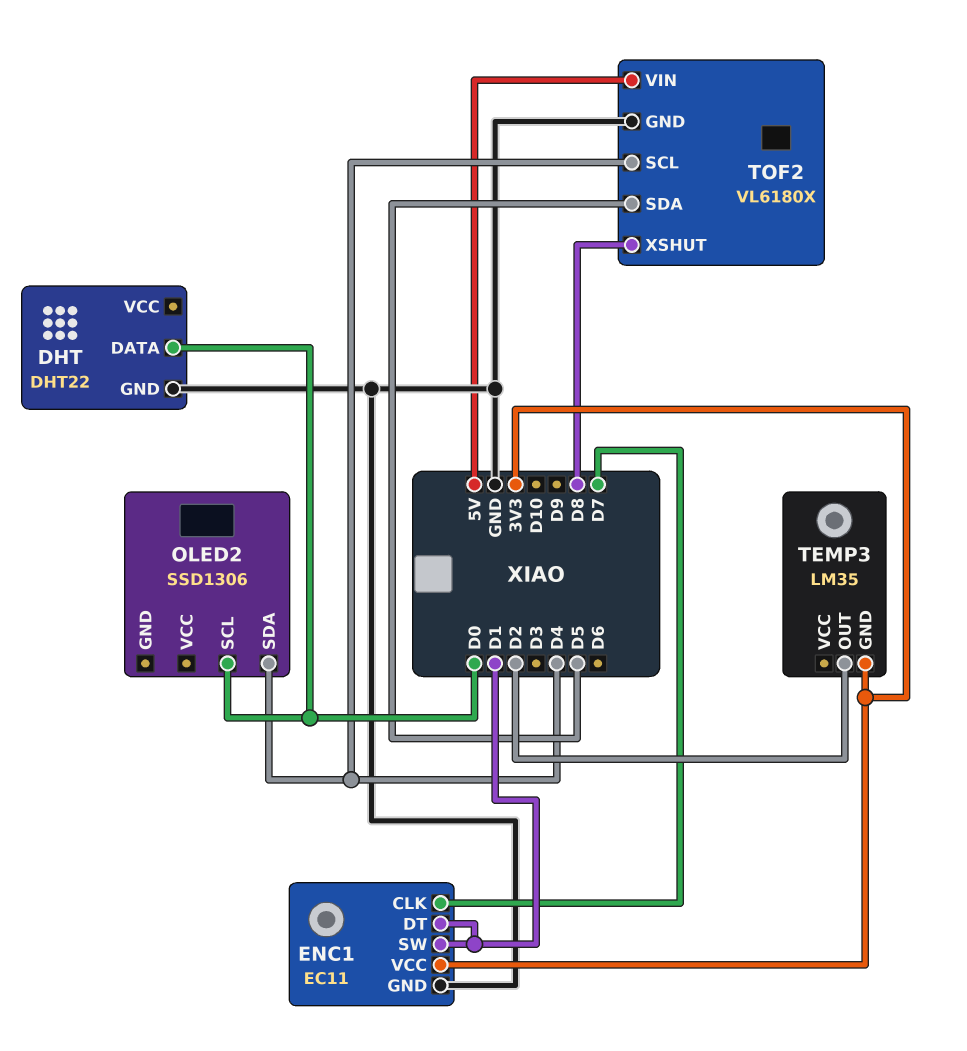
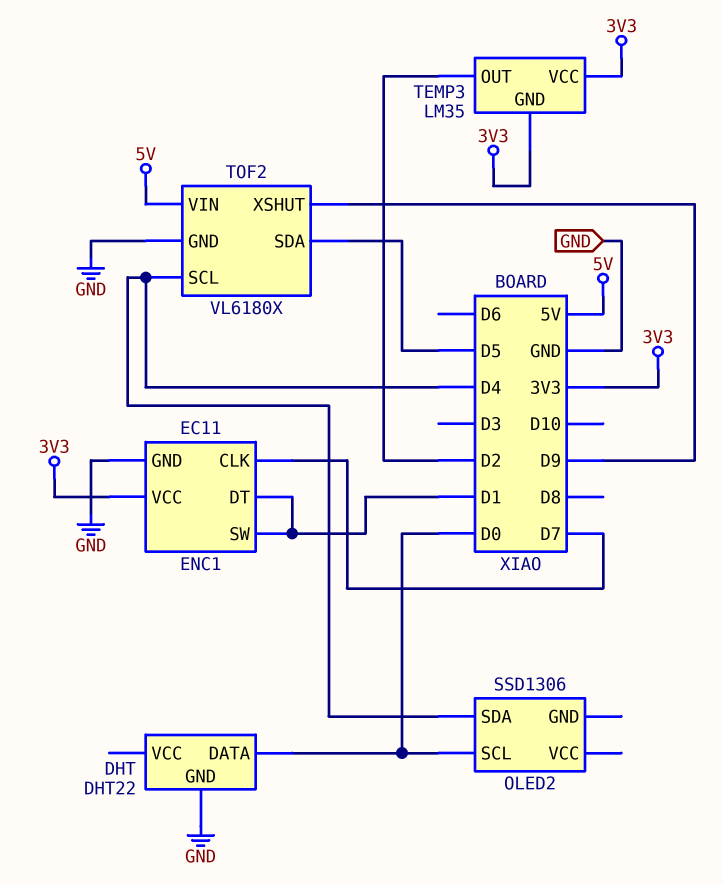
TEMP3 pin VCC: none -> 3V3
TOF2 pin XSHUT: D8 -> D9

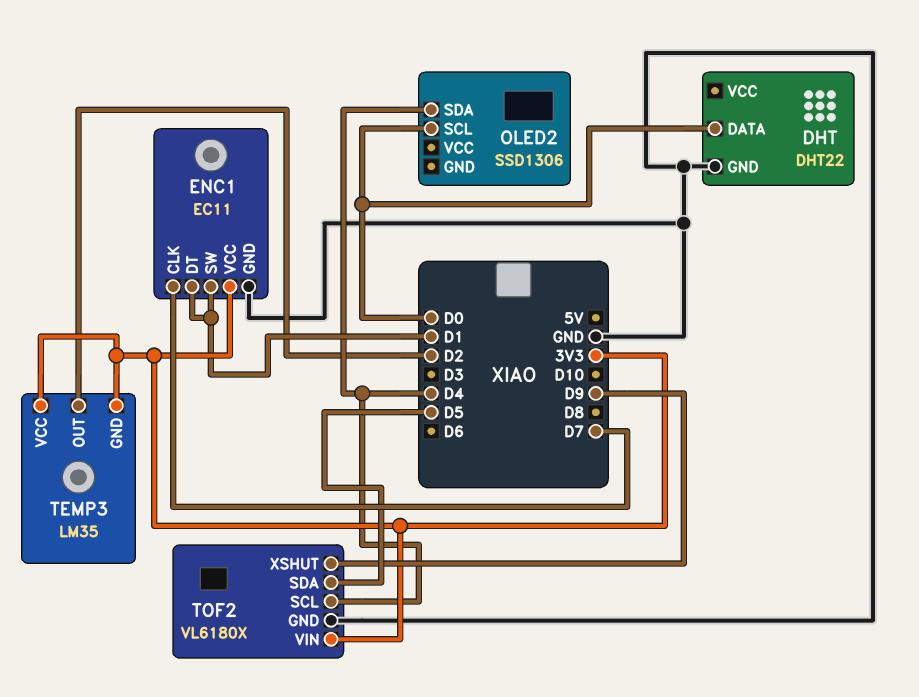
TOF2 pin VIN: 5V -> 3V3

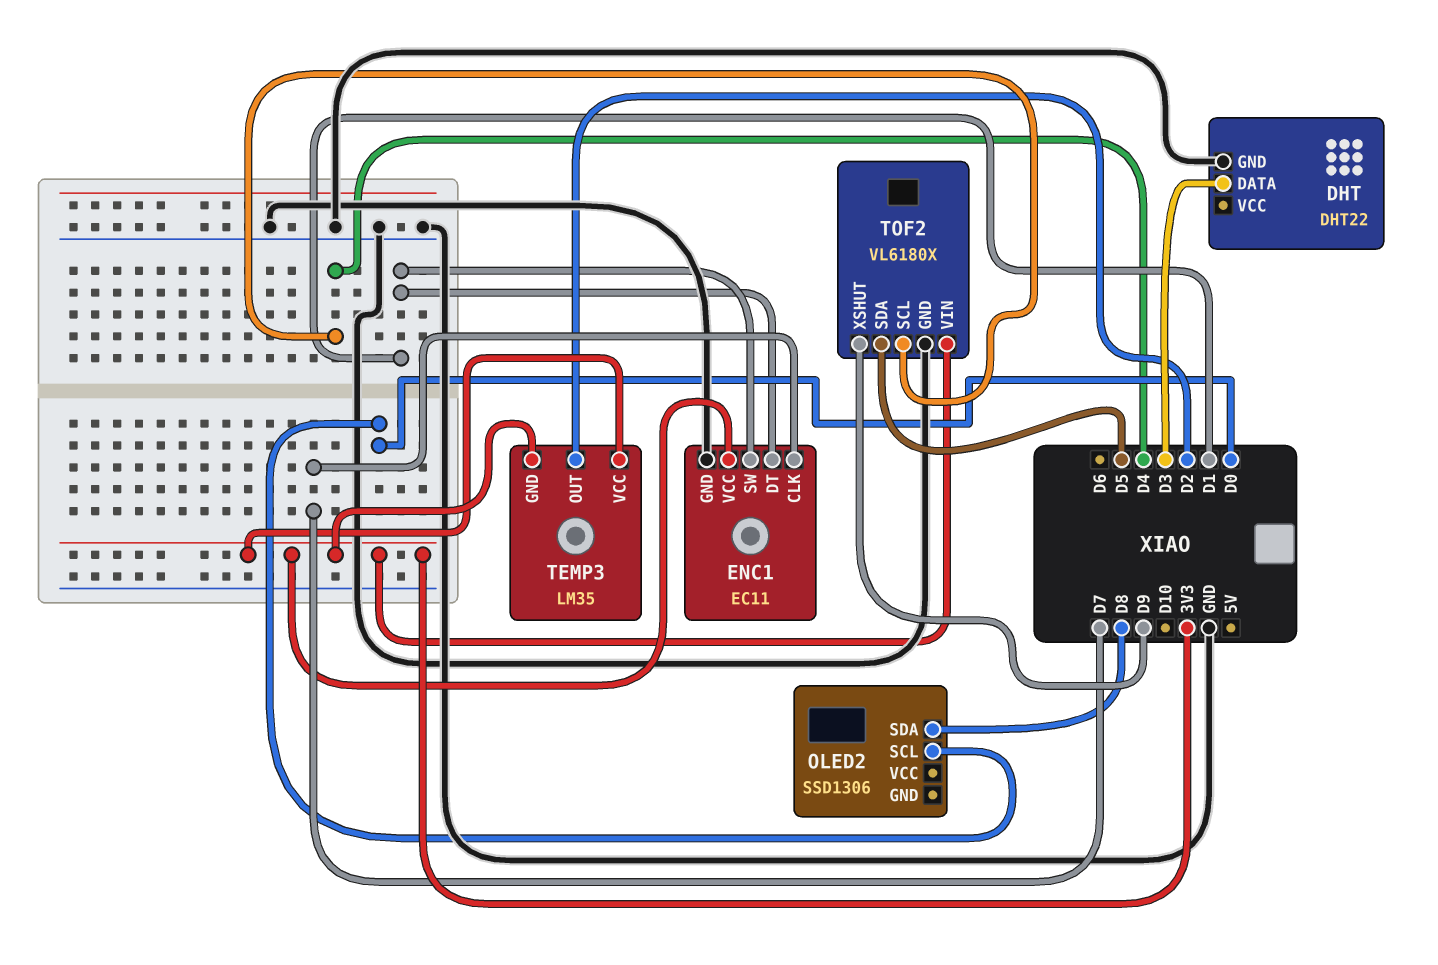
DHT pin DATA: D0 -> D3
OLED2 pin SDA: D4 -> D8

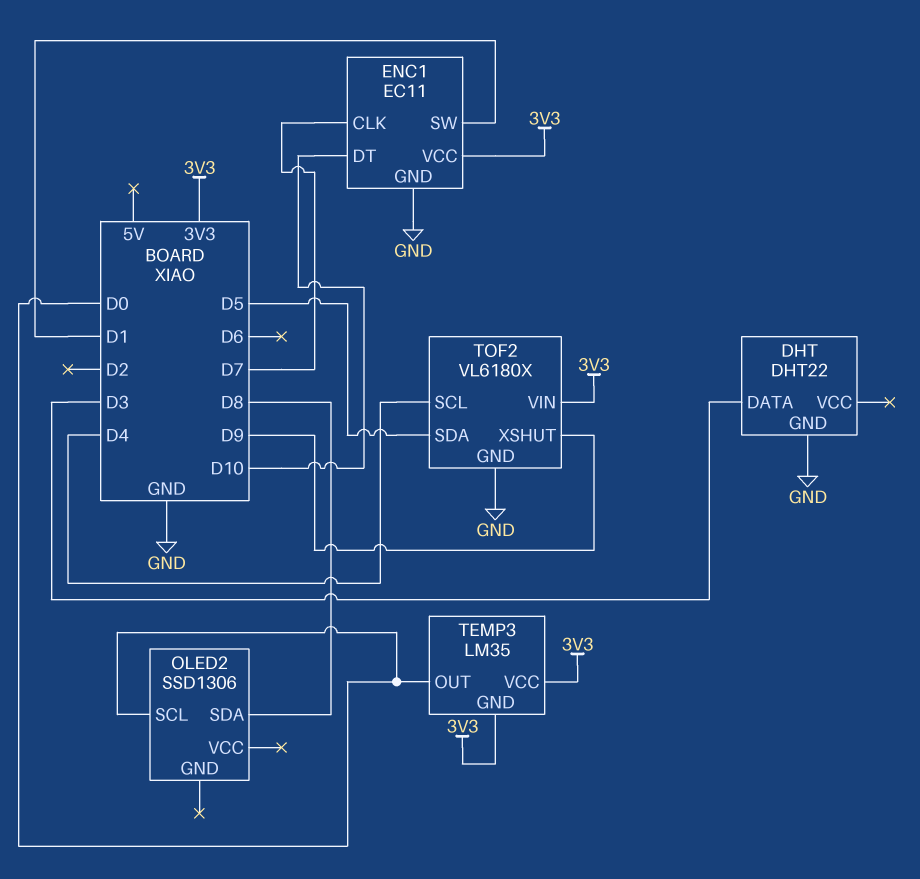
ENC1 pin DT: D1 -> D10
TEMP3 pin OUT: D2 -> D0

